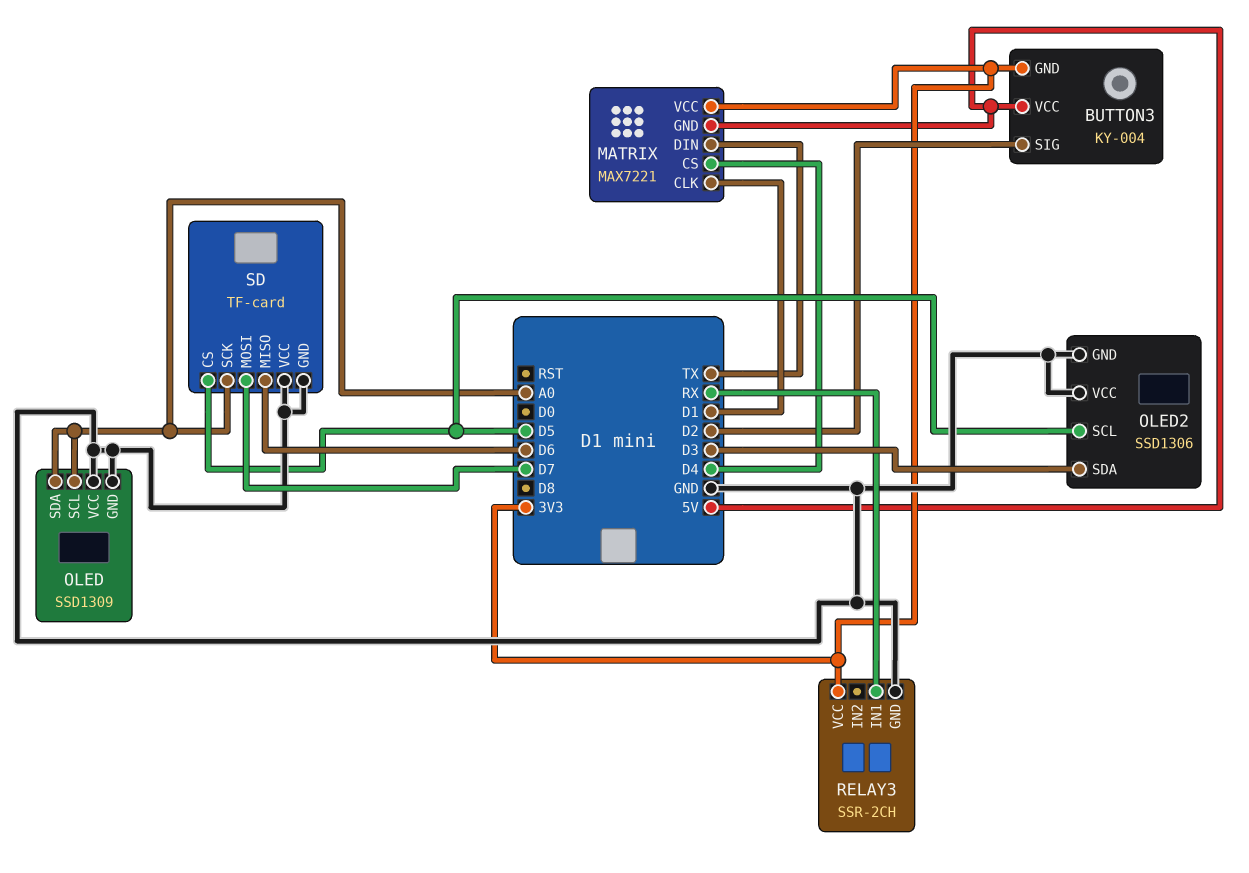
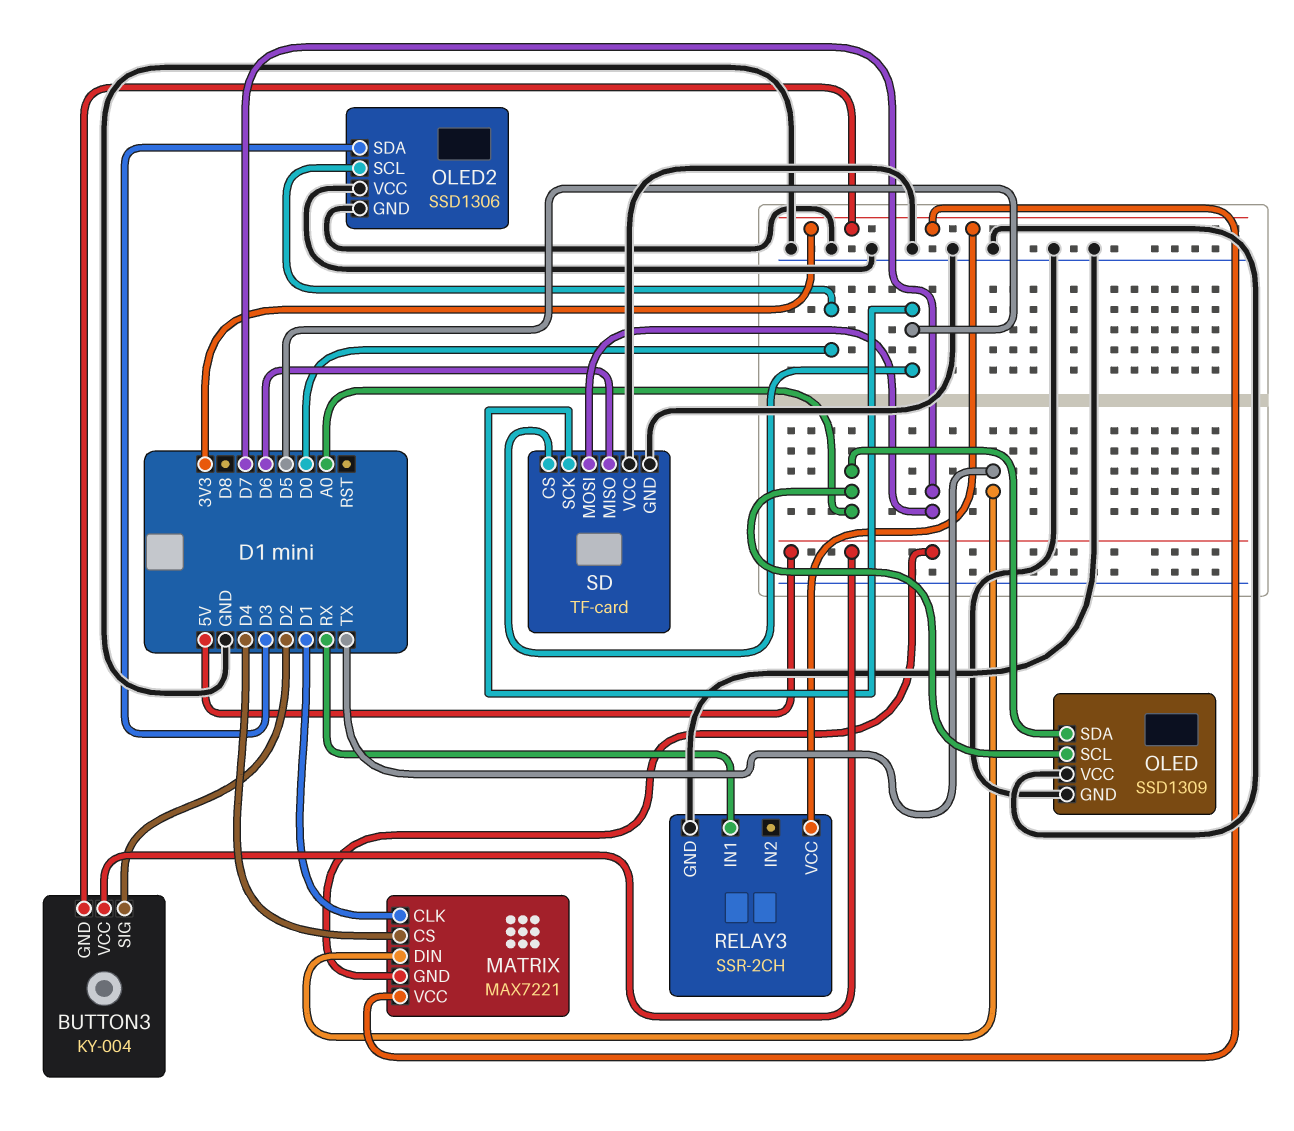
OLED2 pin SCL: D5 -> D0
SD pin SCK: A0 -> D5

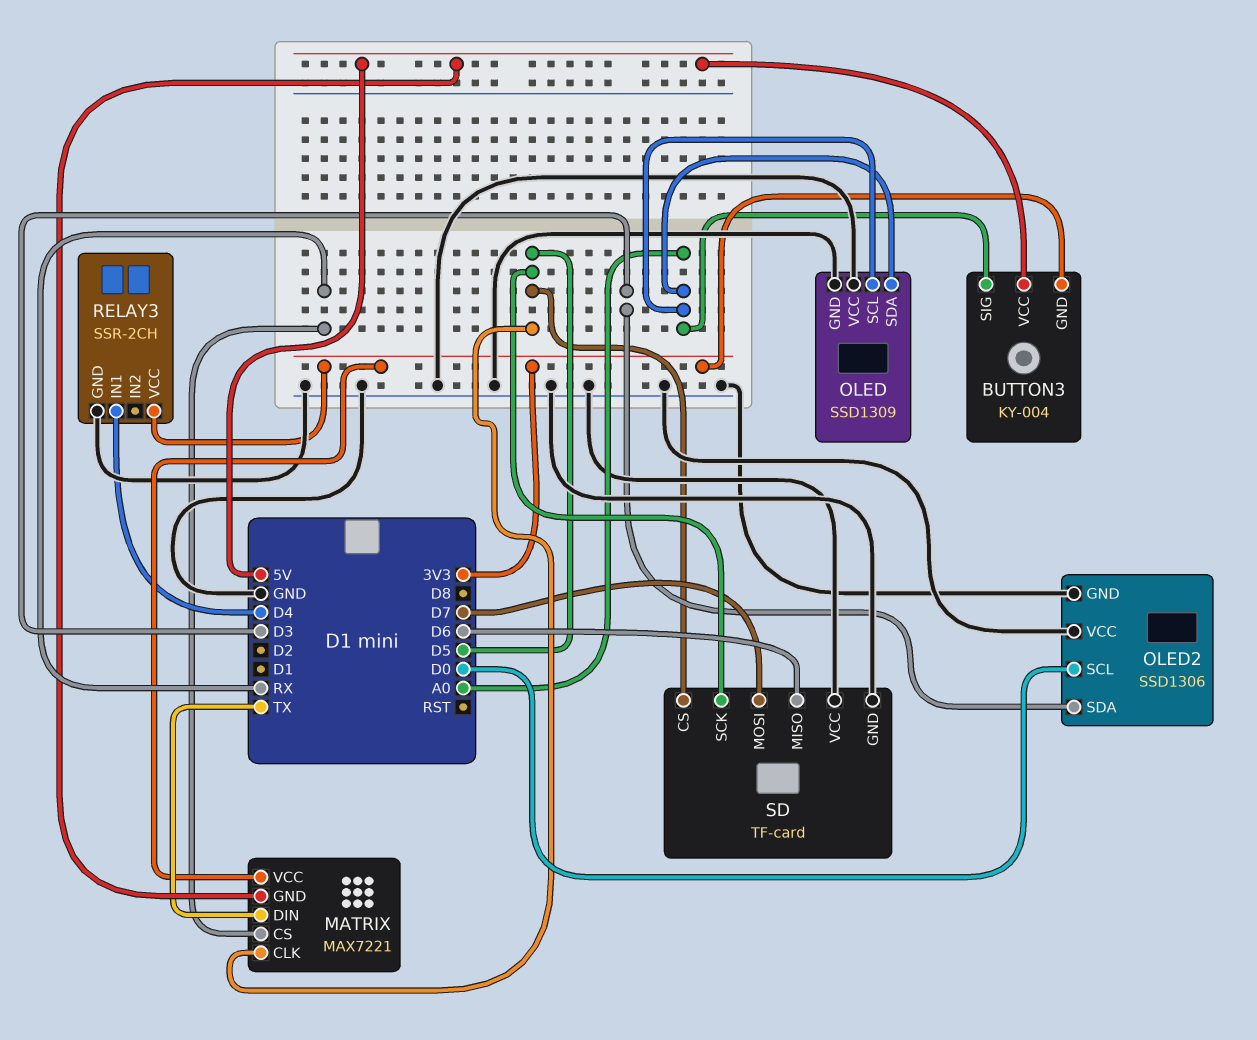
BUTTON3 pin SIG: D2 -> A0
MATRIX pin CLK: D1 -> D5
MATRIX pin CS: D4 -> RX
RELAY3 pin IN1: RX -> D4

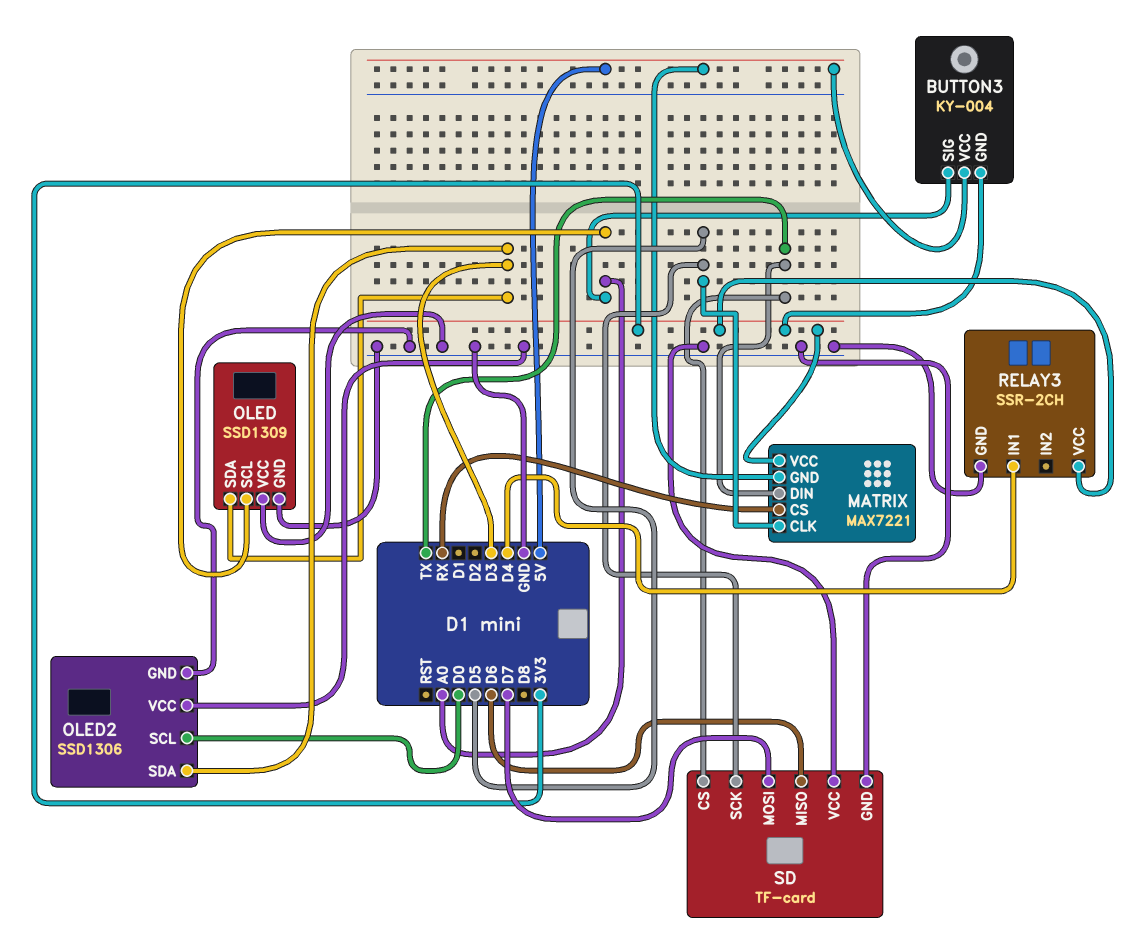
OLED pin SDA: A0 -> D3
SD pin CS: D5 -> TX

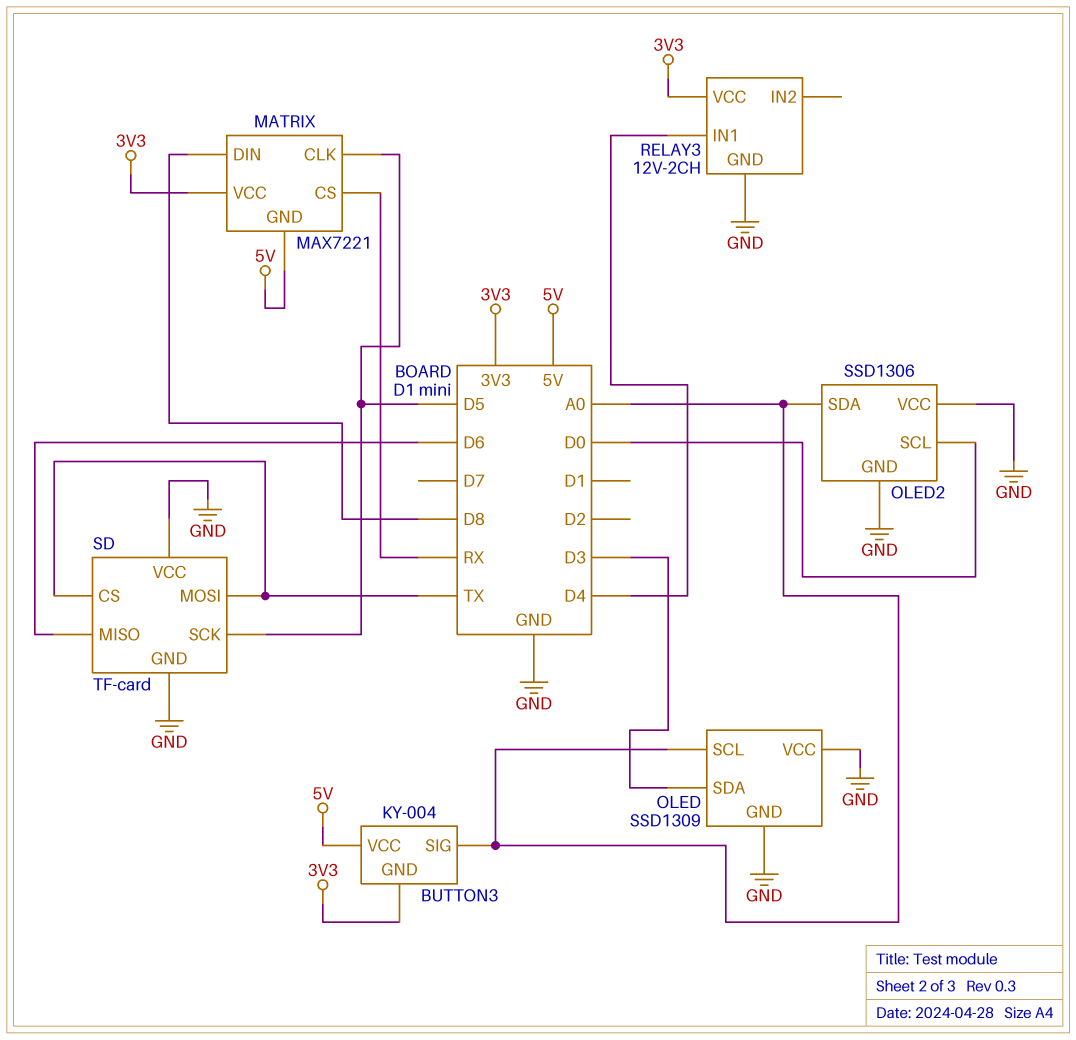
MATRIX pin DIN: TX -> D8
OLED2 pin SDA: D3 -> A0
RELAY3: SSR-2CH -> 12V-2CH
SD pin MOSI: D7 -> TX

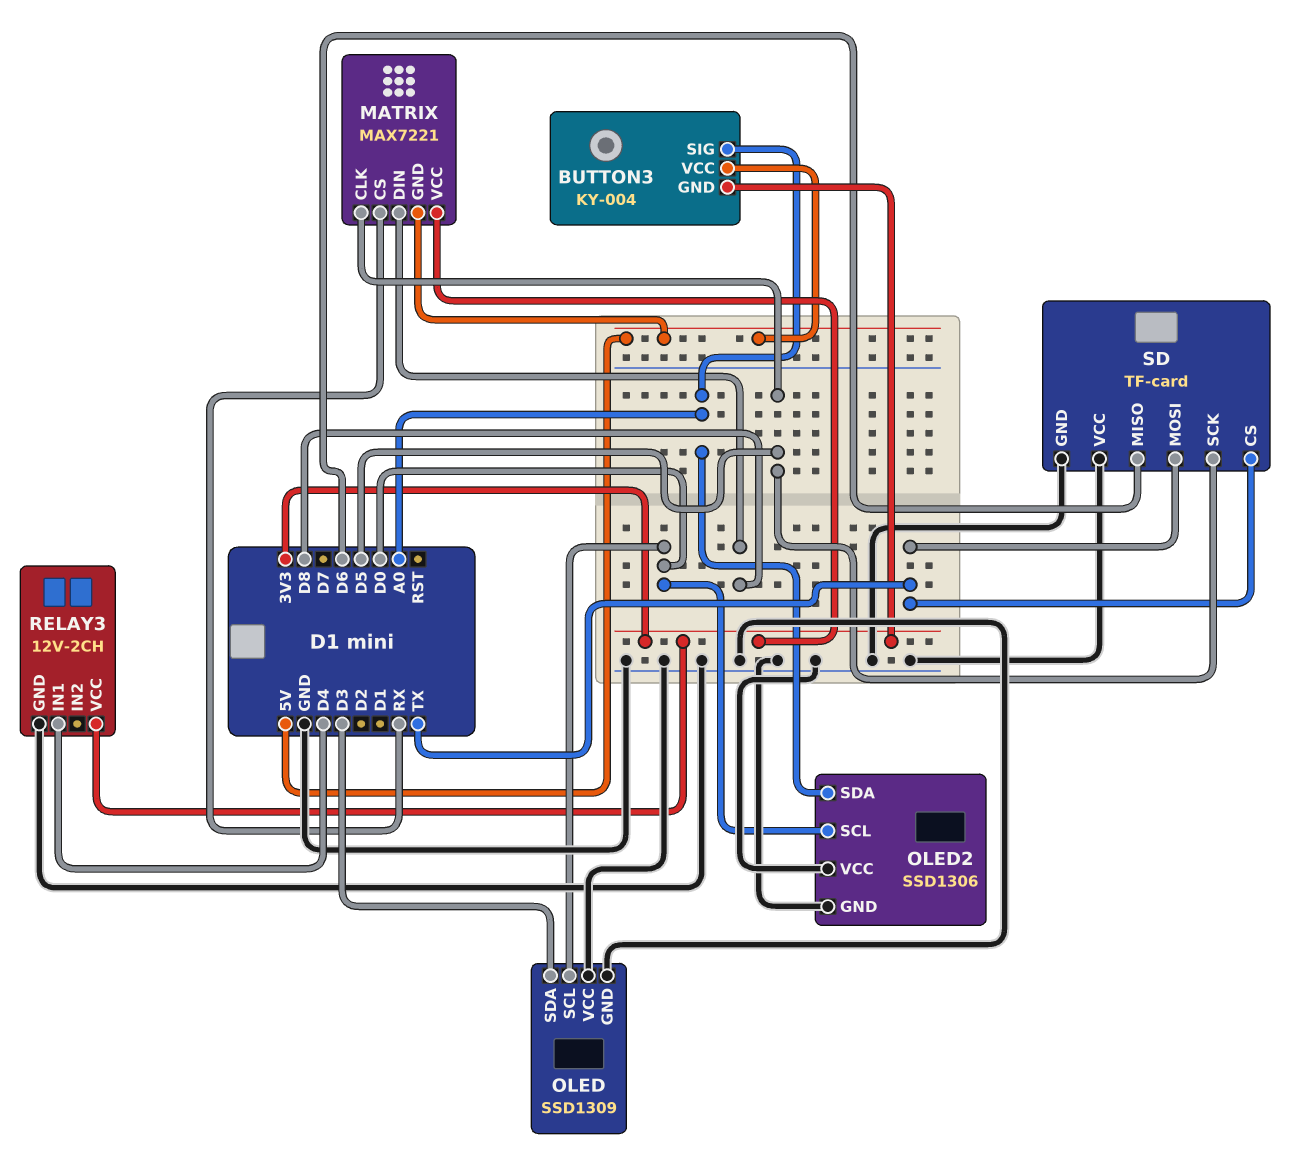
OLED pin SCL: A0 -> D0

